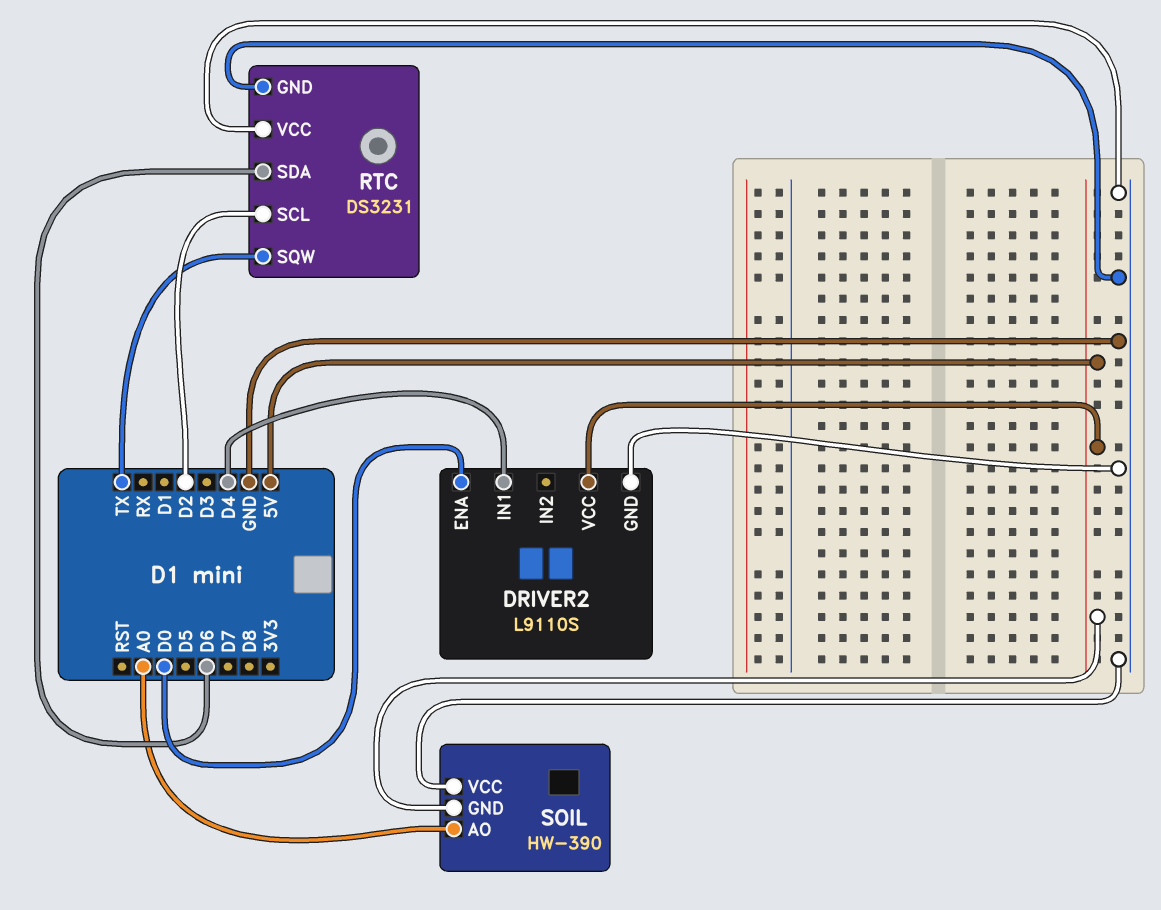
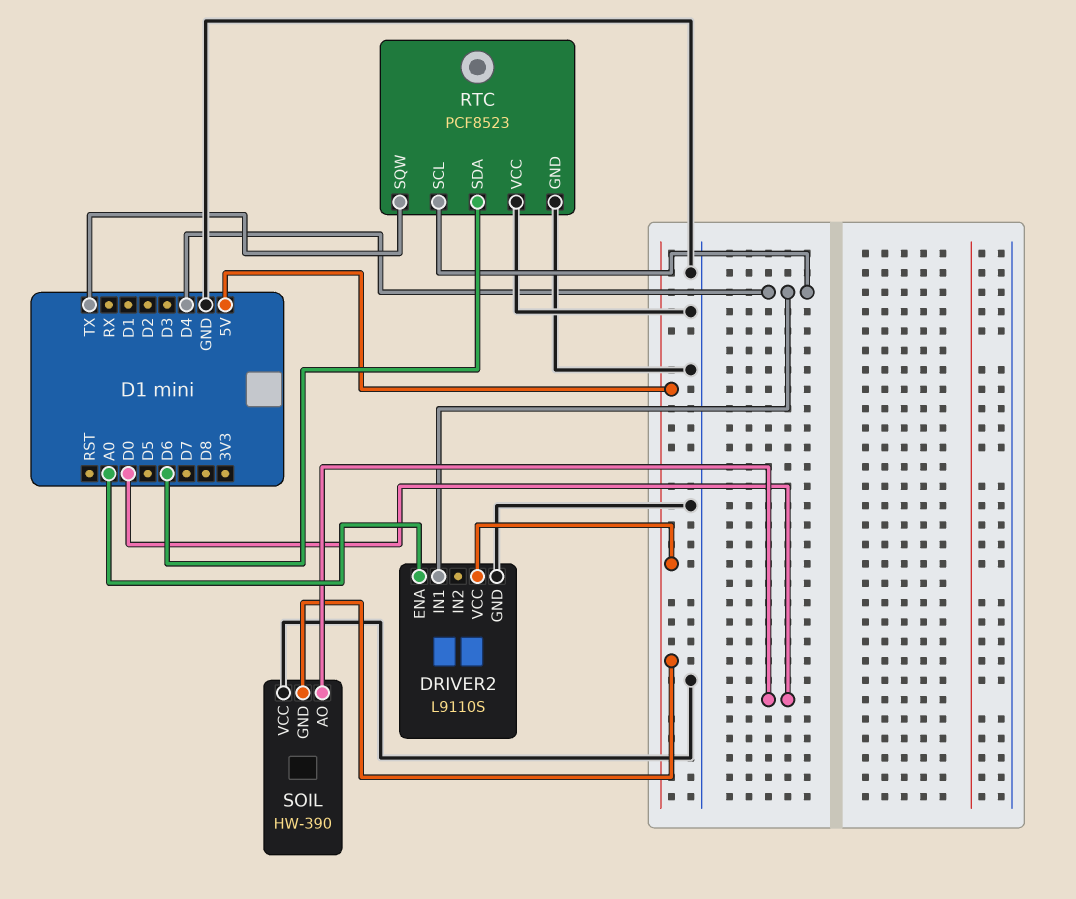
DRIVER2 pin ENA: D0 -> A0
RTC: DS3231 -> PCF8523
RTC pin SCL: D2 -> D4
SOIL pin AO: A0 -> D0

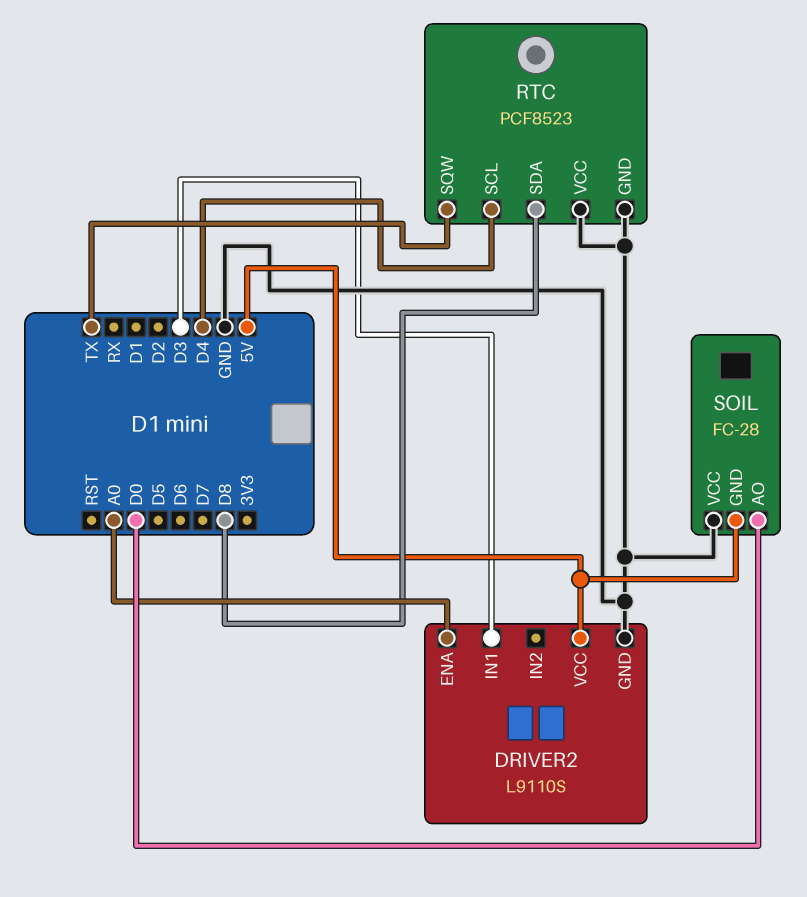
DRIVER2 pin IN1: D4 -> D3
RTC pin SDA: D6 -> D8
SOIL: HW-390 -> FC-28

